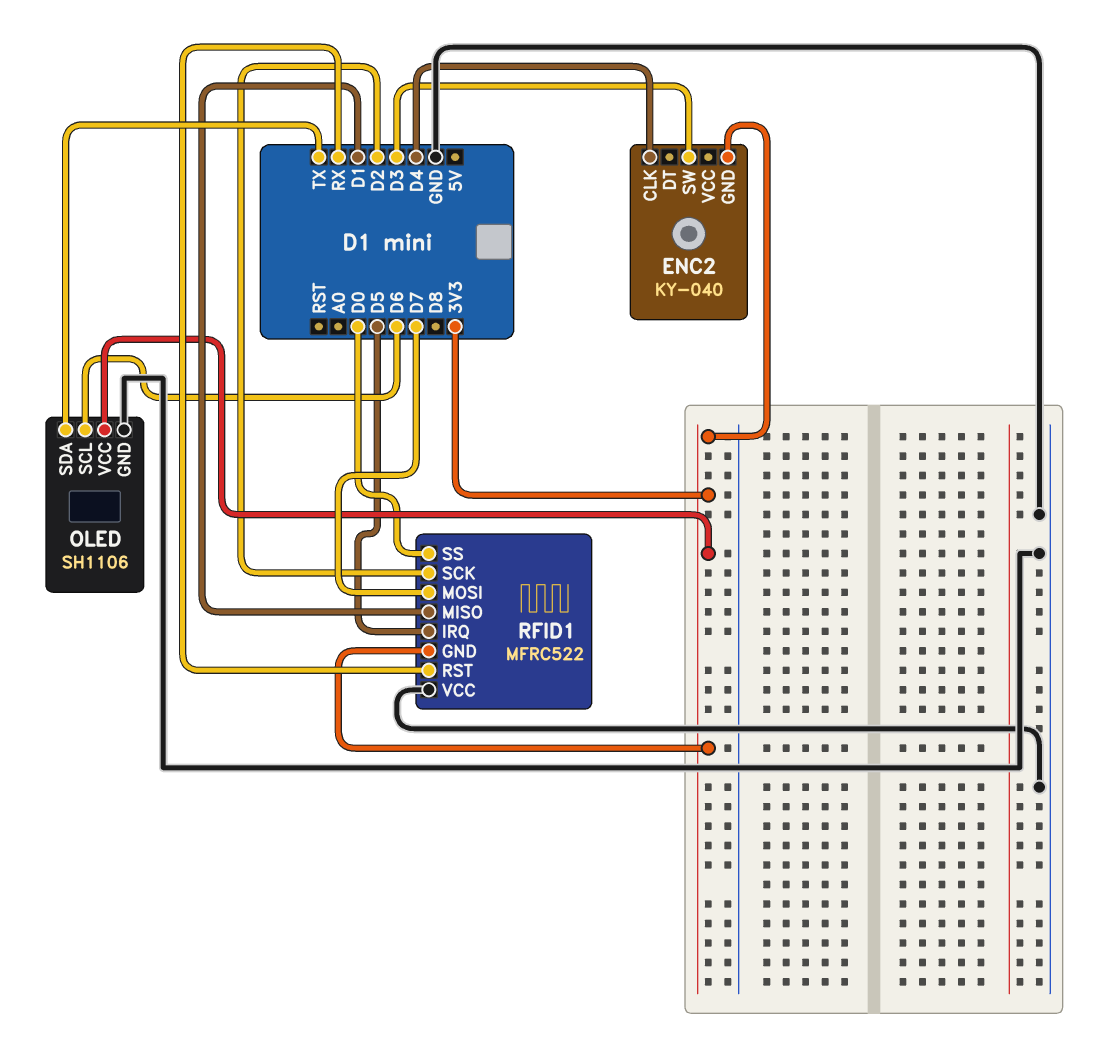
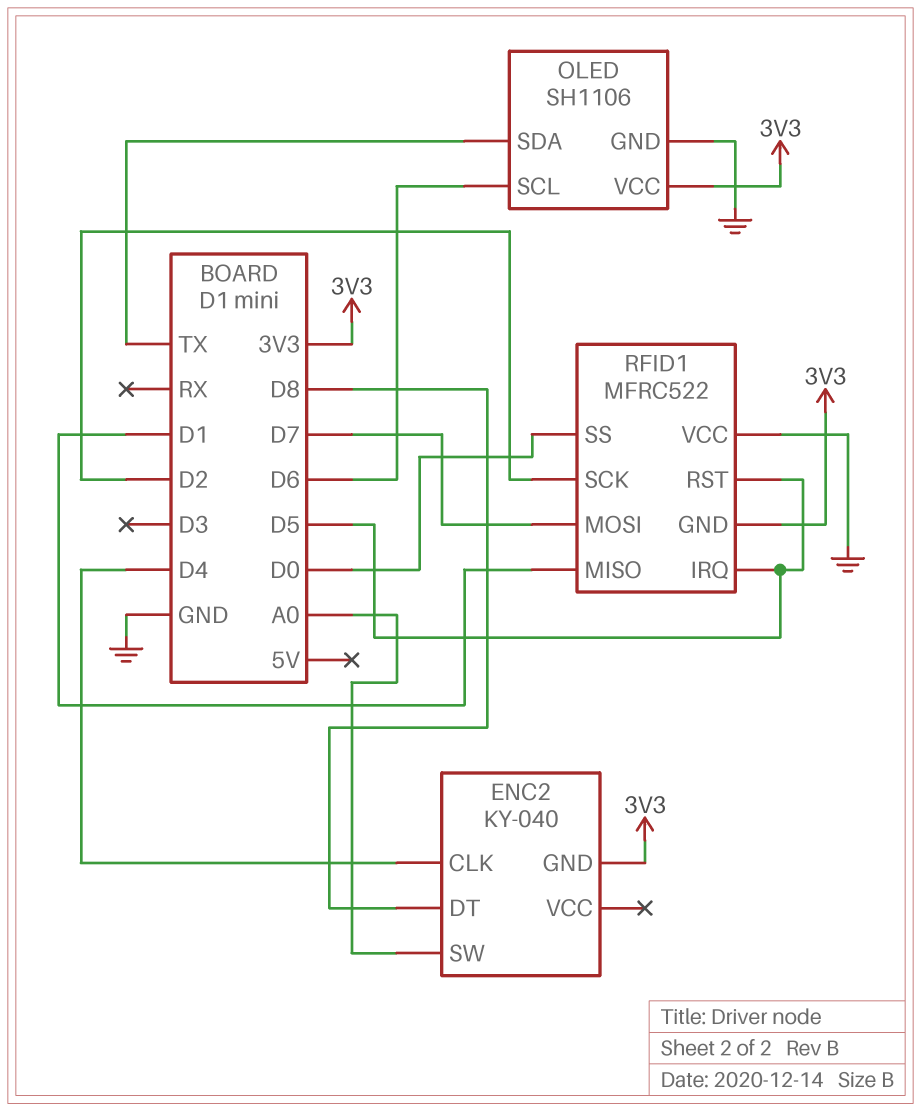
ENC2 pin DT: none -> D8
ENC2 pin SW: D3 -> A0
RFID1 pin RST: RX -> D5

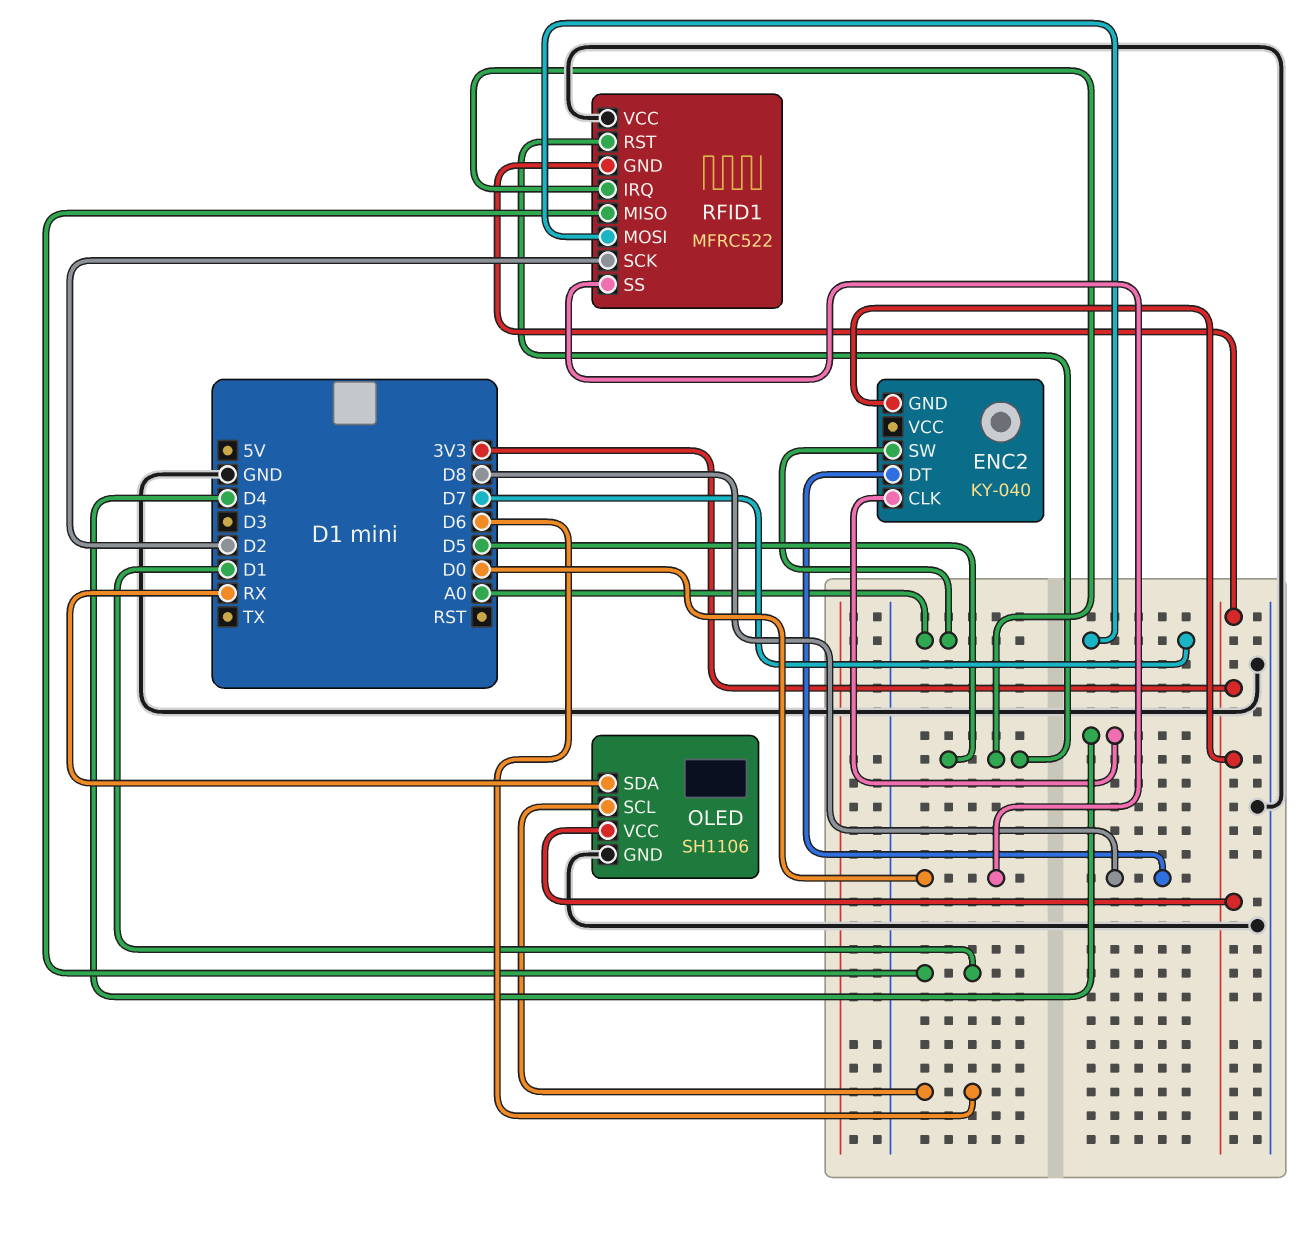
OLED pin SDA: TX -> RX

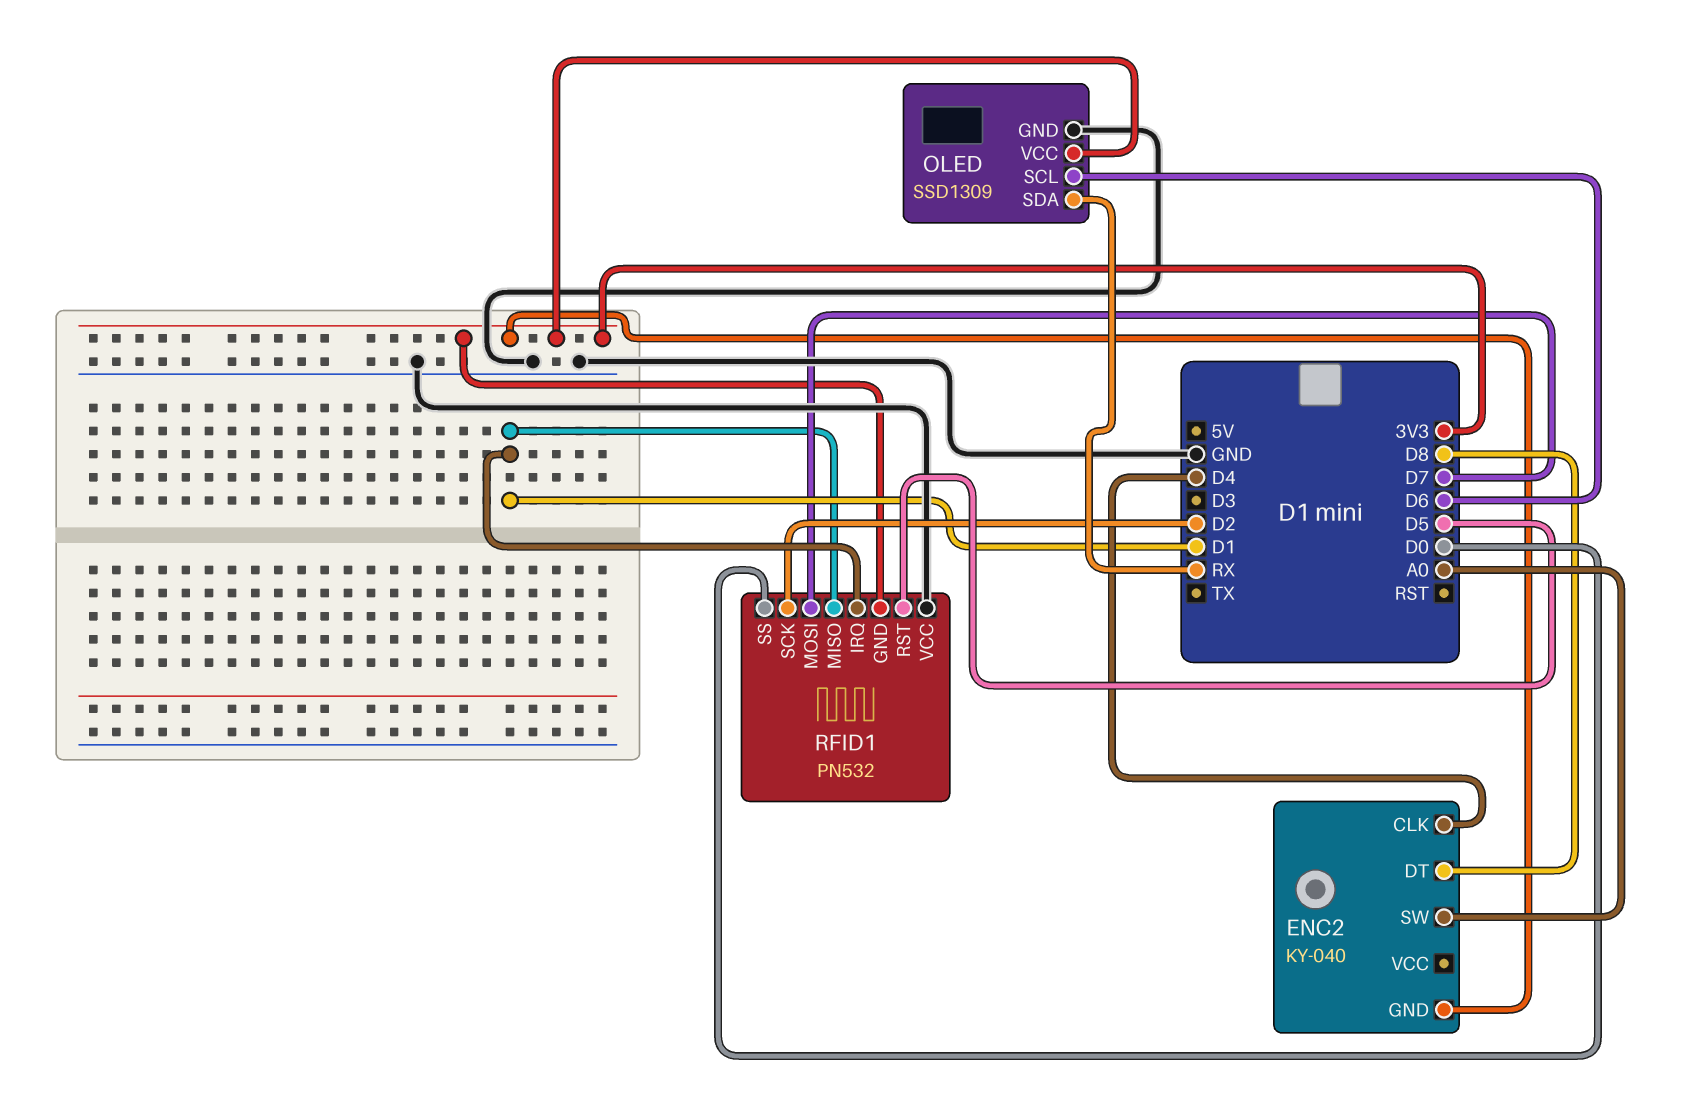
OLED: SH1106 -> SSD1309
RFID1: MFRC522 -> PN532
RFID1 pin IRQ: D5 -> D1

